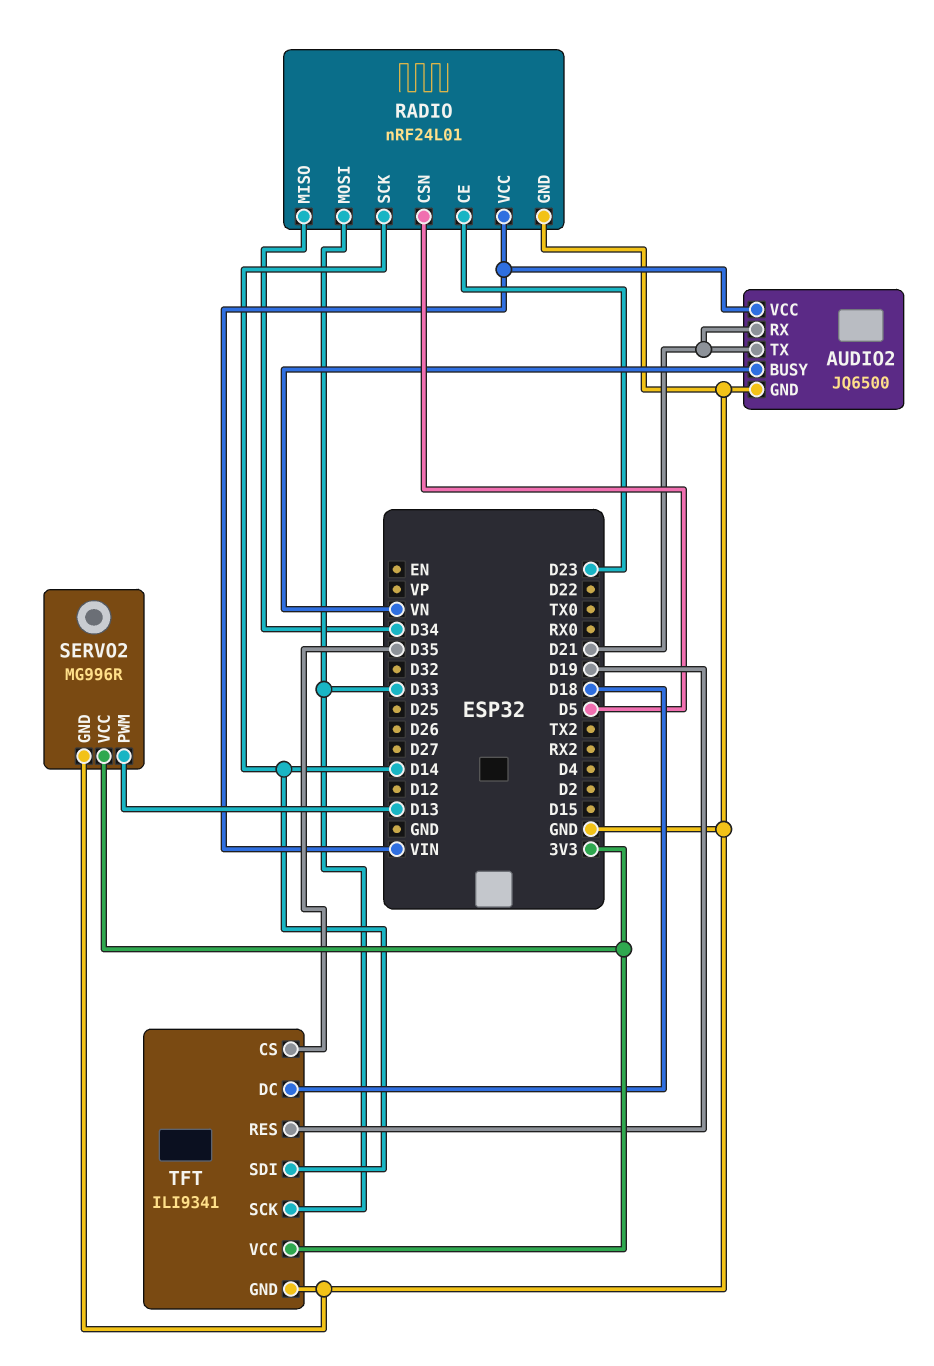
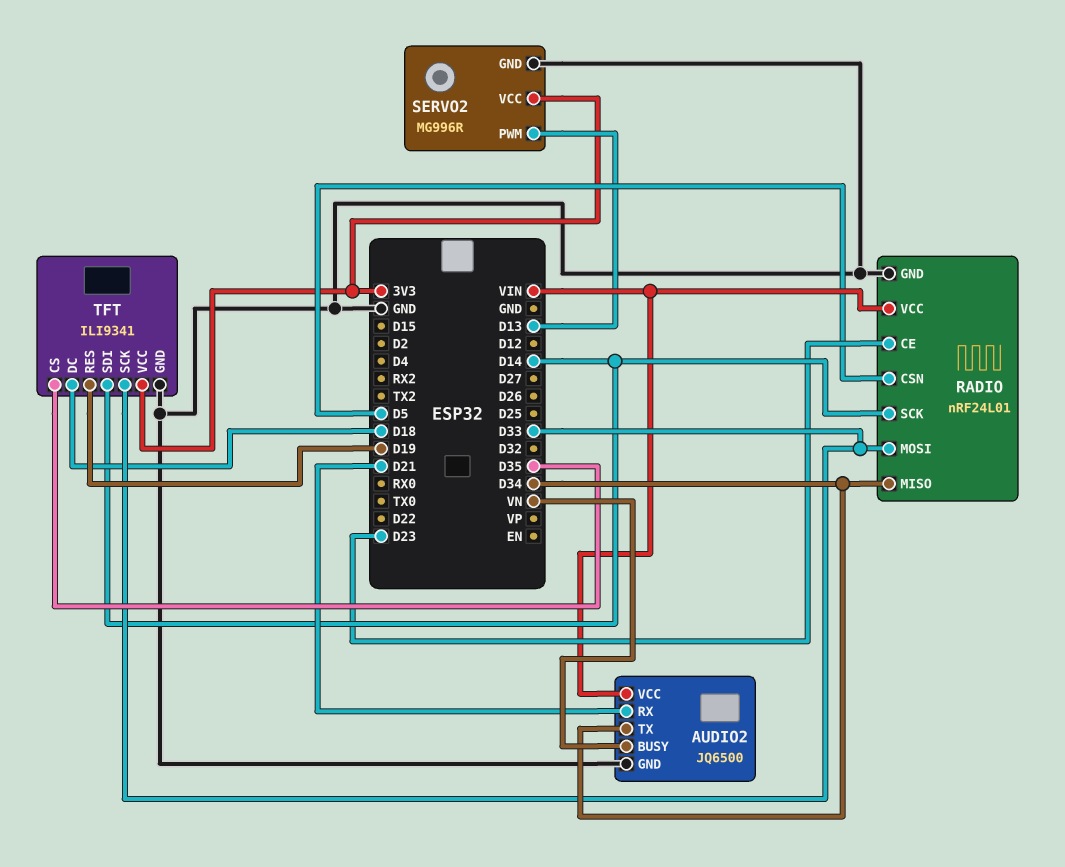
AUDIO2 pin TX: D21 -> D34

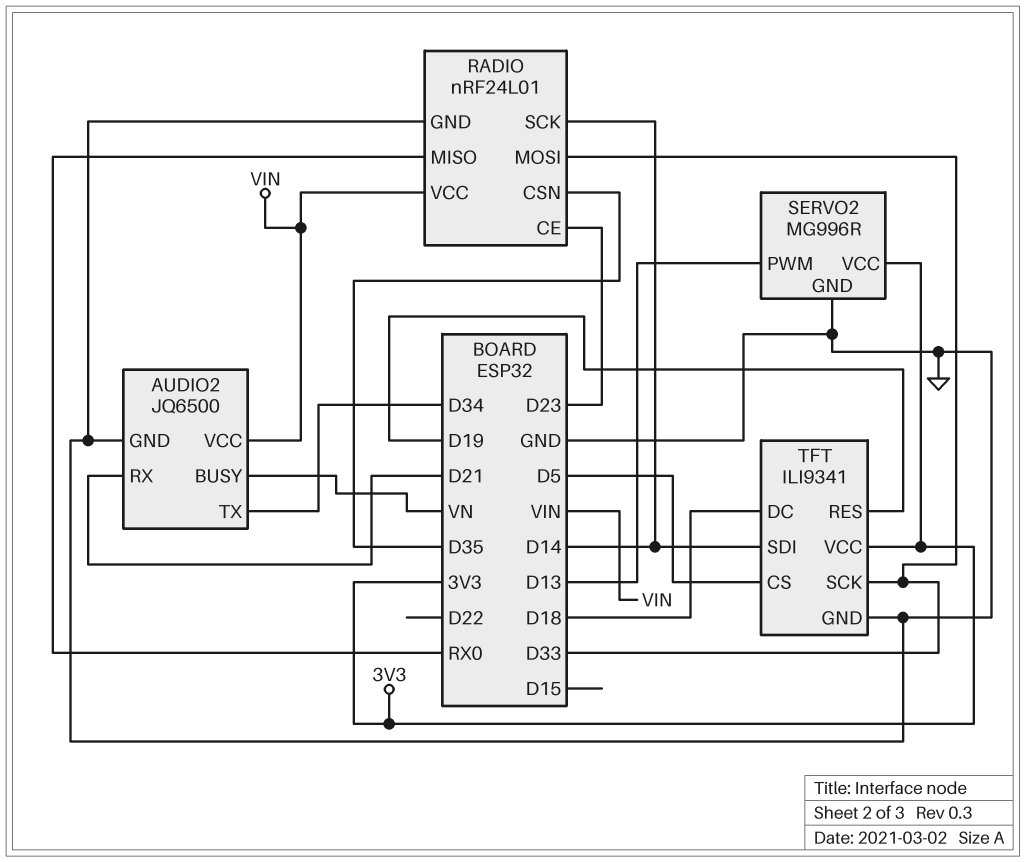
RADIO pin CSN: D5 -> D35
RADIO pin MISO: D34 -> RX0
TFT pin CS: D35 -> D5

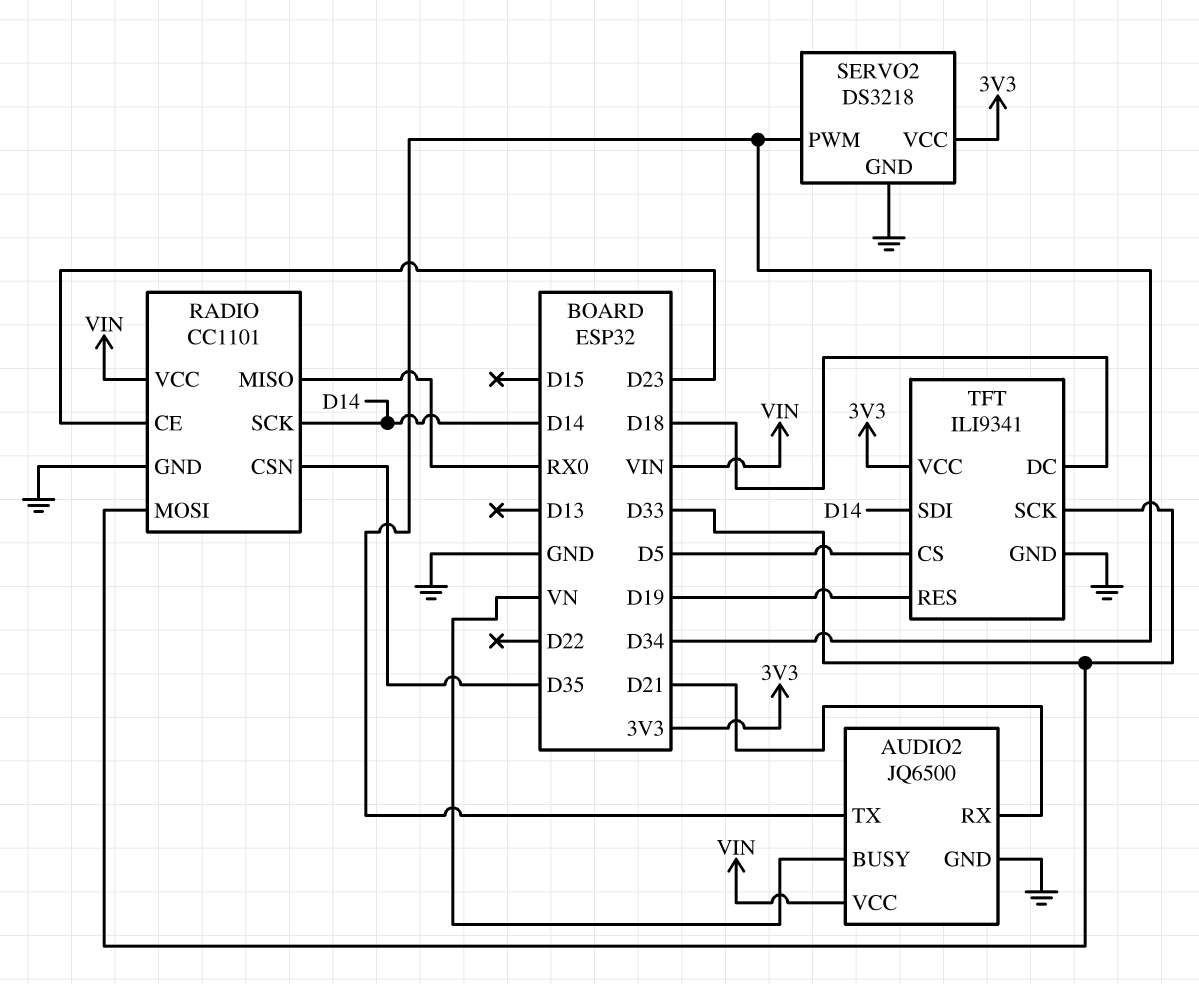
RADIO: nRF24L01 -> CC1101
SERVO2: MG996R -> DS3218
SERVO2 pin PWM: D13 -> D34

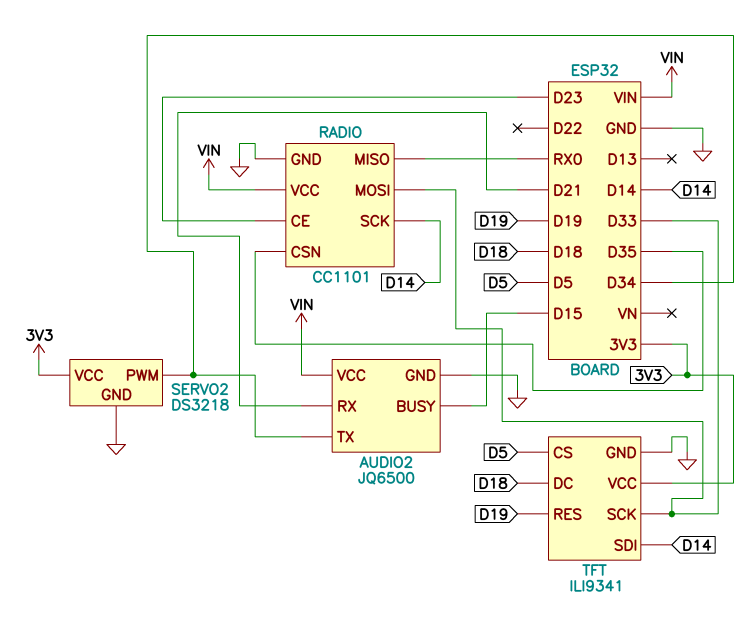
AUDIO2 pin BUSY: VN -> D15

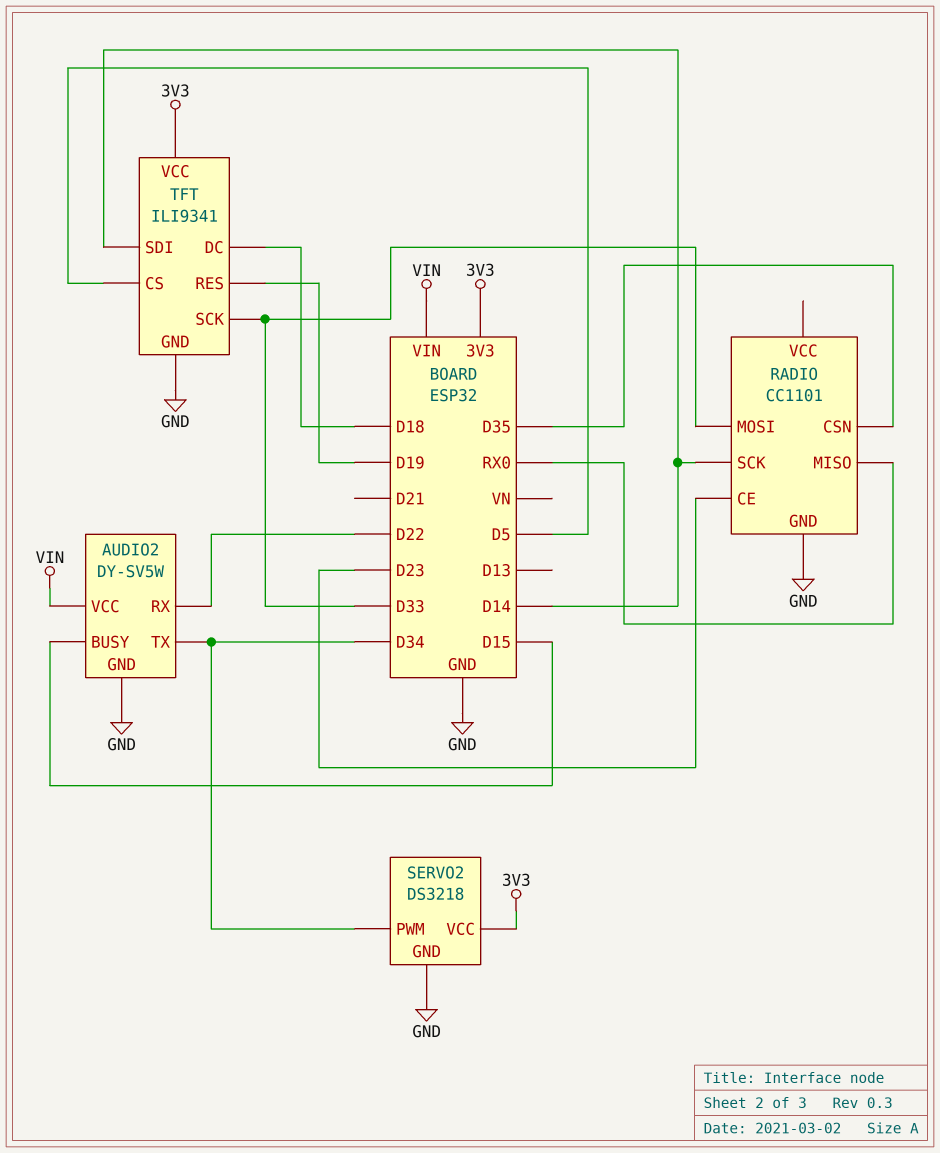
AUDIO2: JQ6500 -> DY-SV5W
AUDIO2 pin RX: D21 -> D22
RADIO pin VCC: VIN -> none

